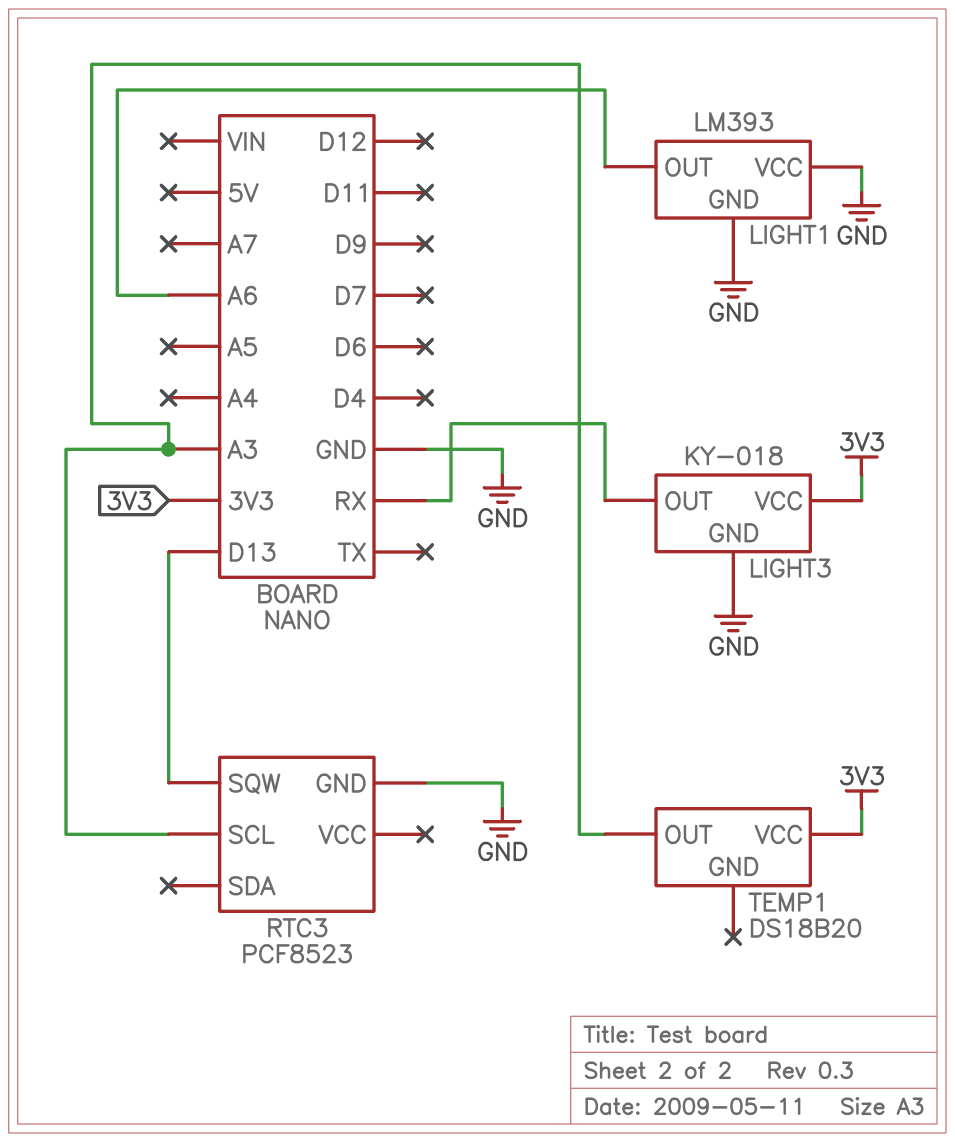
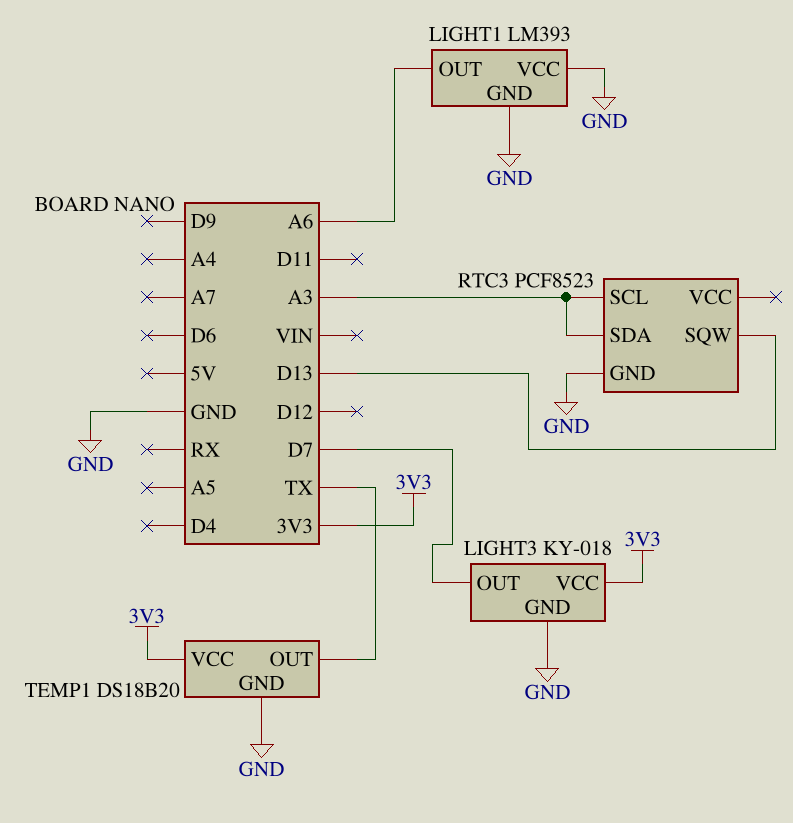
LIGHT3 pin OUT: RX -> D7
RTC3 pin SDA: none -> A3
TEMP1 pin GND: none -> GND
TEMP1 pin OUT: A3 -> TX

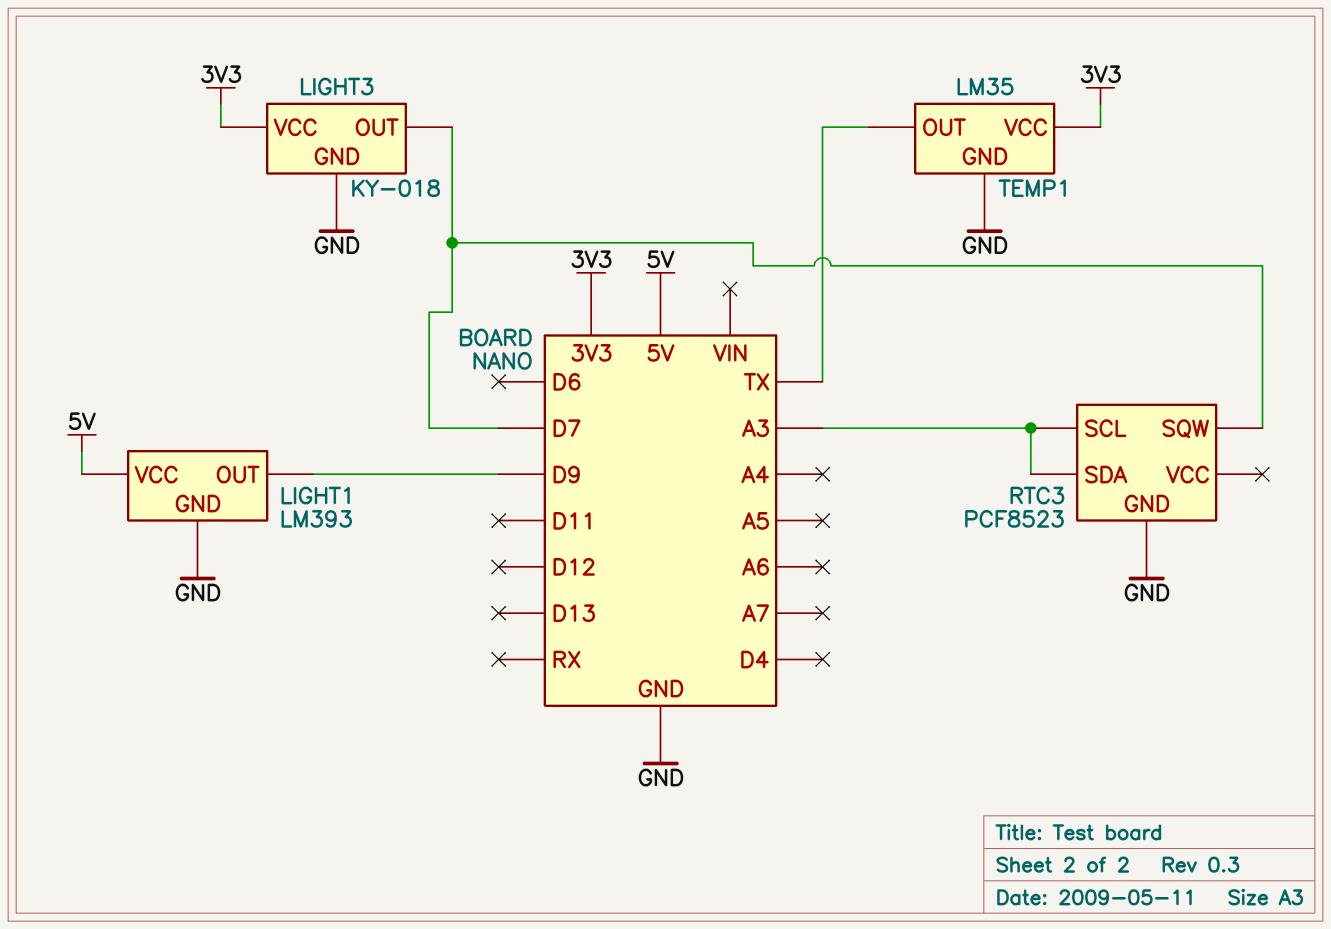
LIGHT1 pin OUT: A6 -> D9
LIGHT1 pin VCC: GND -> 5V
RTC3 pin SQW: D13 -> D7
TEMP1: DS18B20 -> LM35

